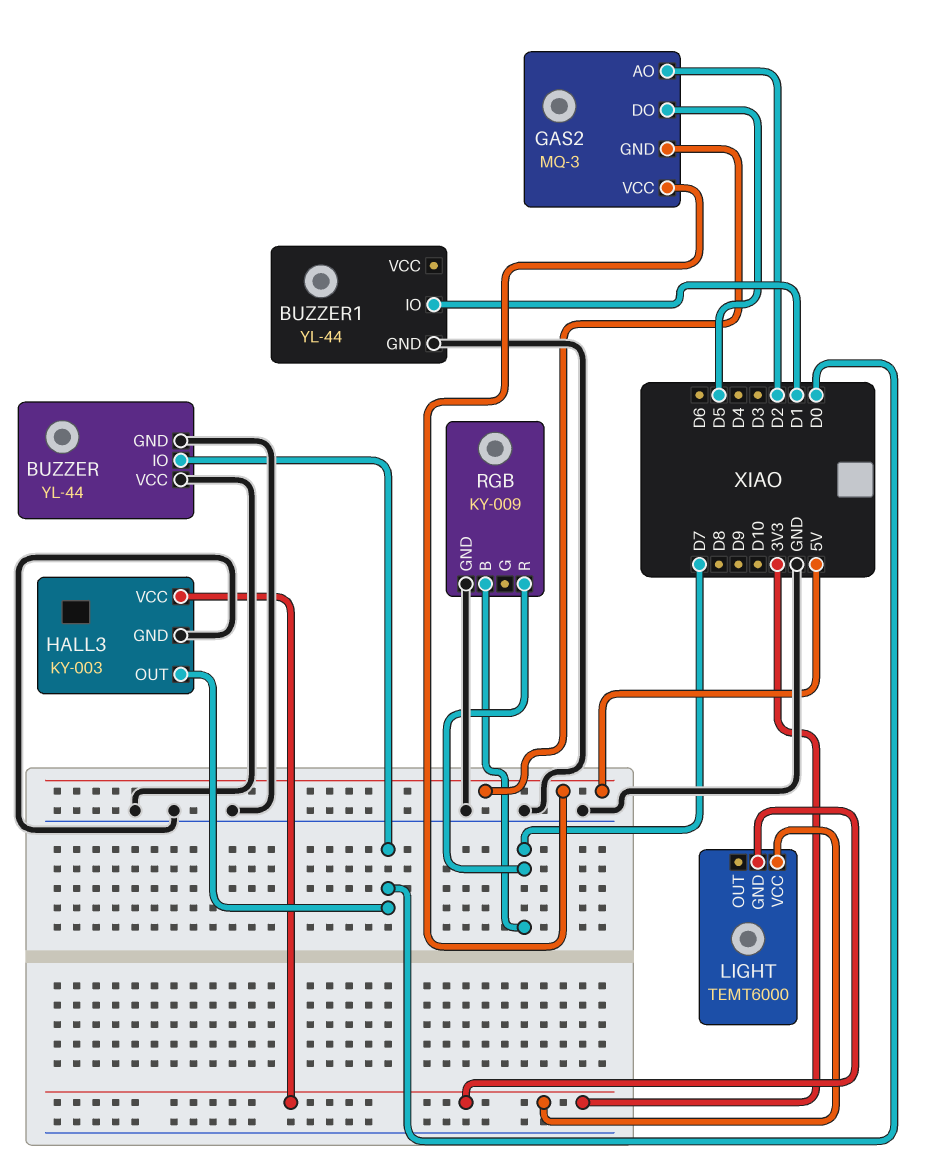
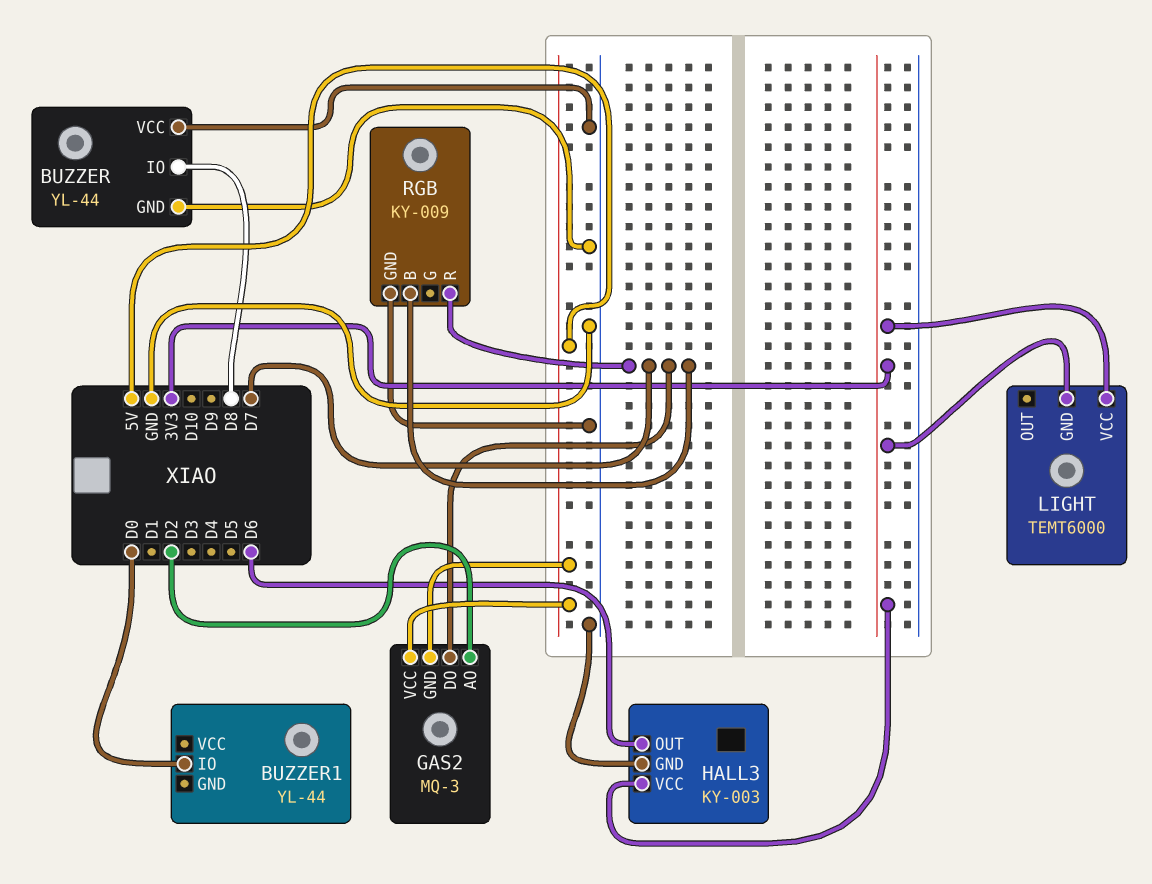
BUZZER pin IO: D0 -> D8
BUZZER1 pin GND: GND -> none
BUZZER1 pin IO: D1 -> D0
GAS2 pin DO: D5 -> D7
HALL3 pin OUT: D0 -> D6

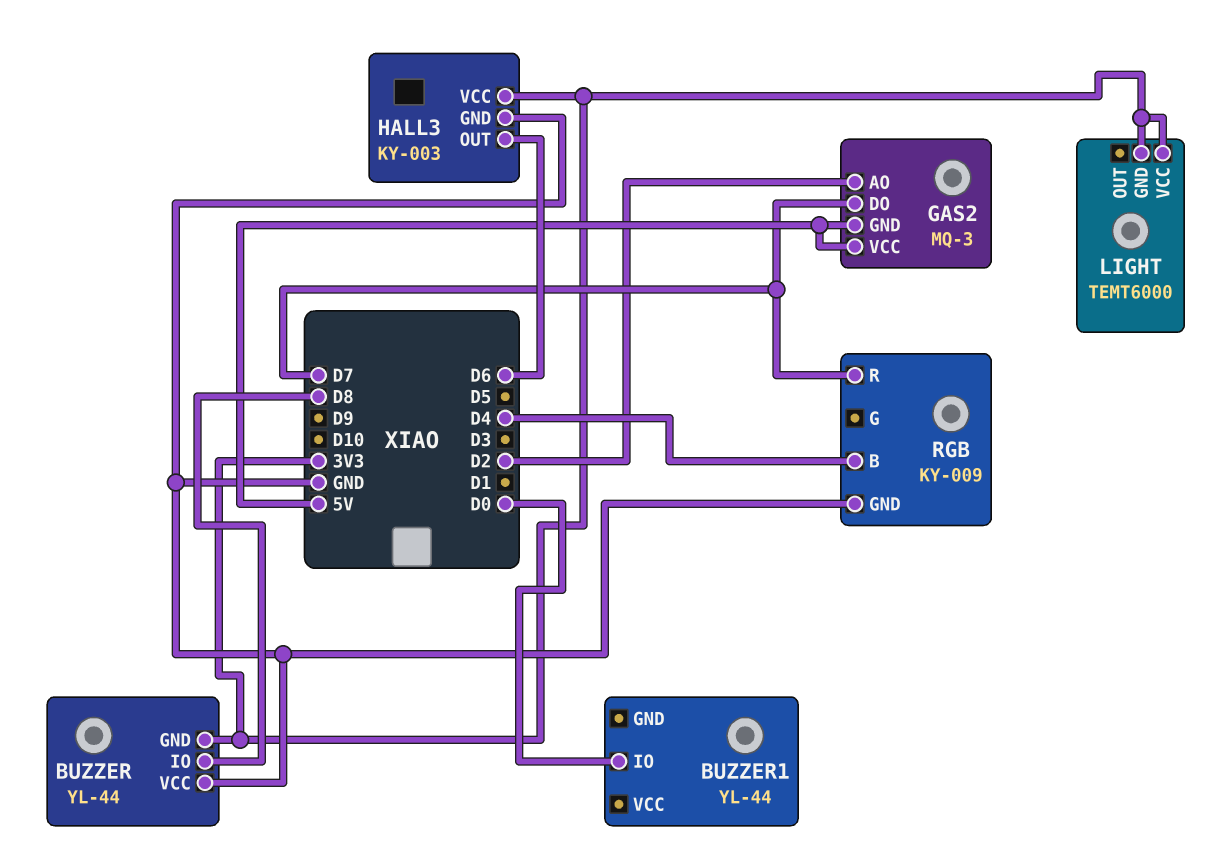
BUZZER pin GND: GND -> 3V3
RGB pin B: D7 -> D4

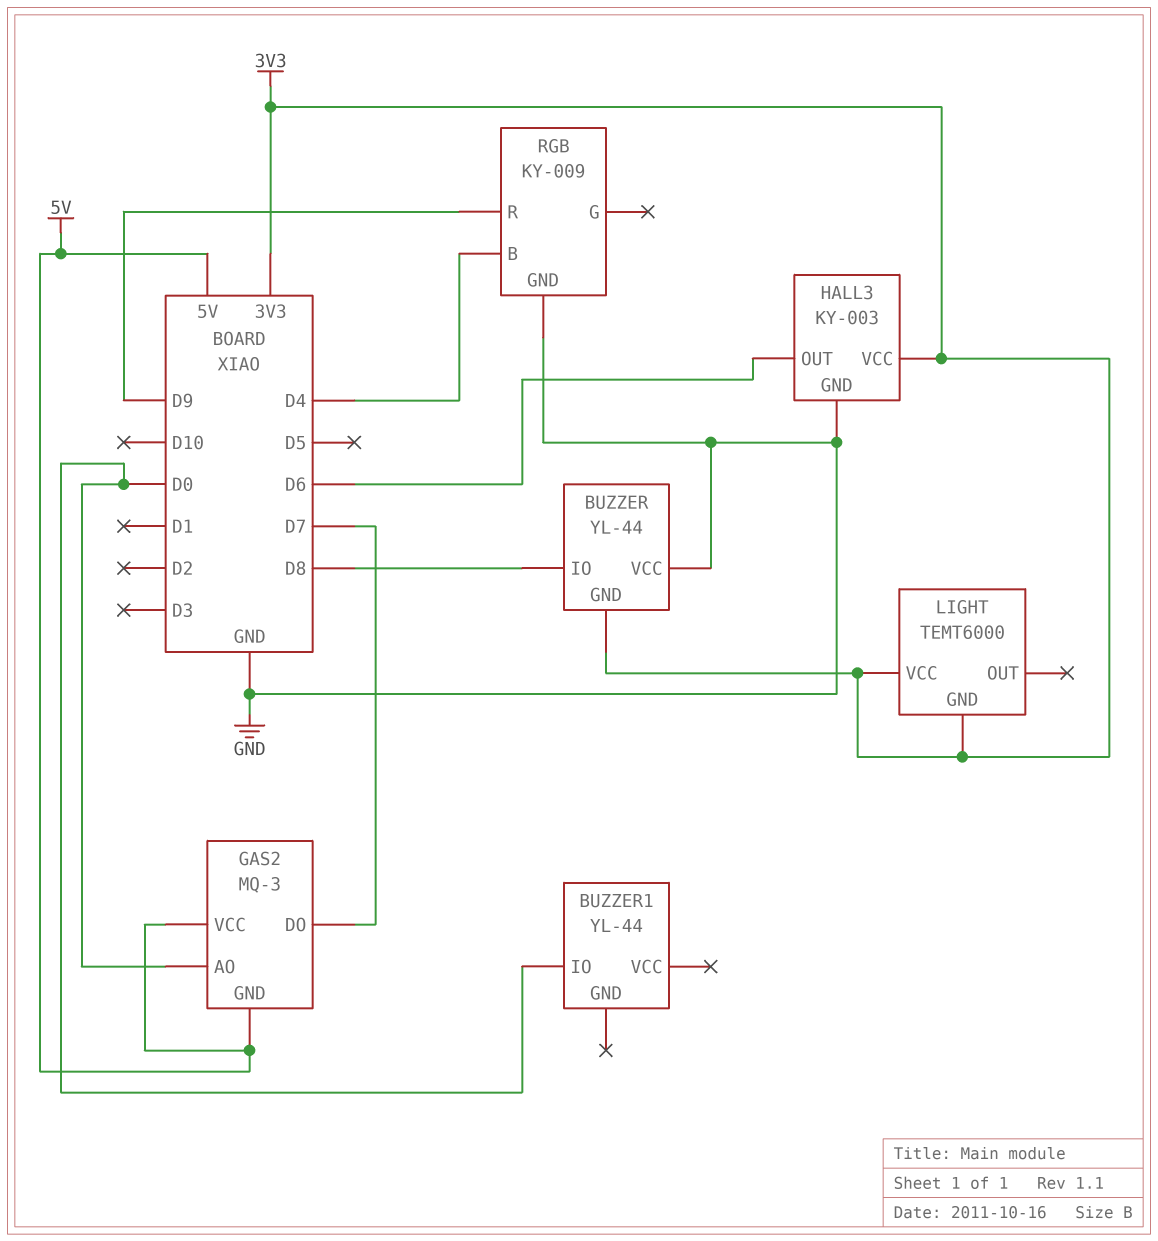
GAS2 pin AO: D2 -> D0
RGB pin R: D7 -> D9

